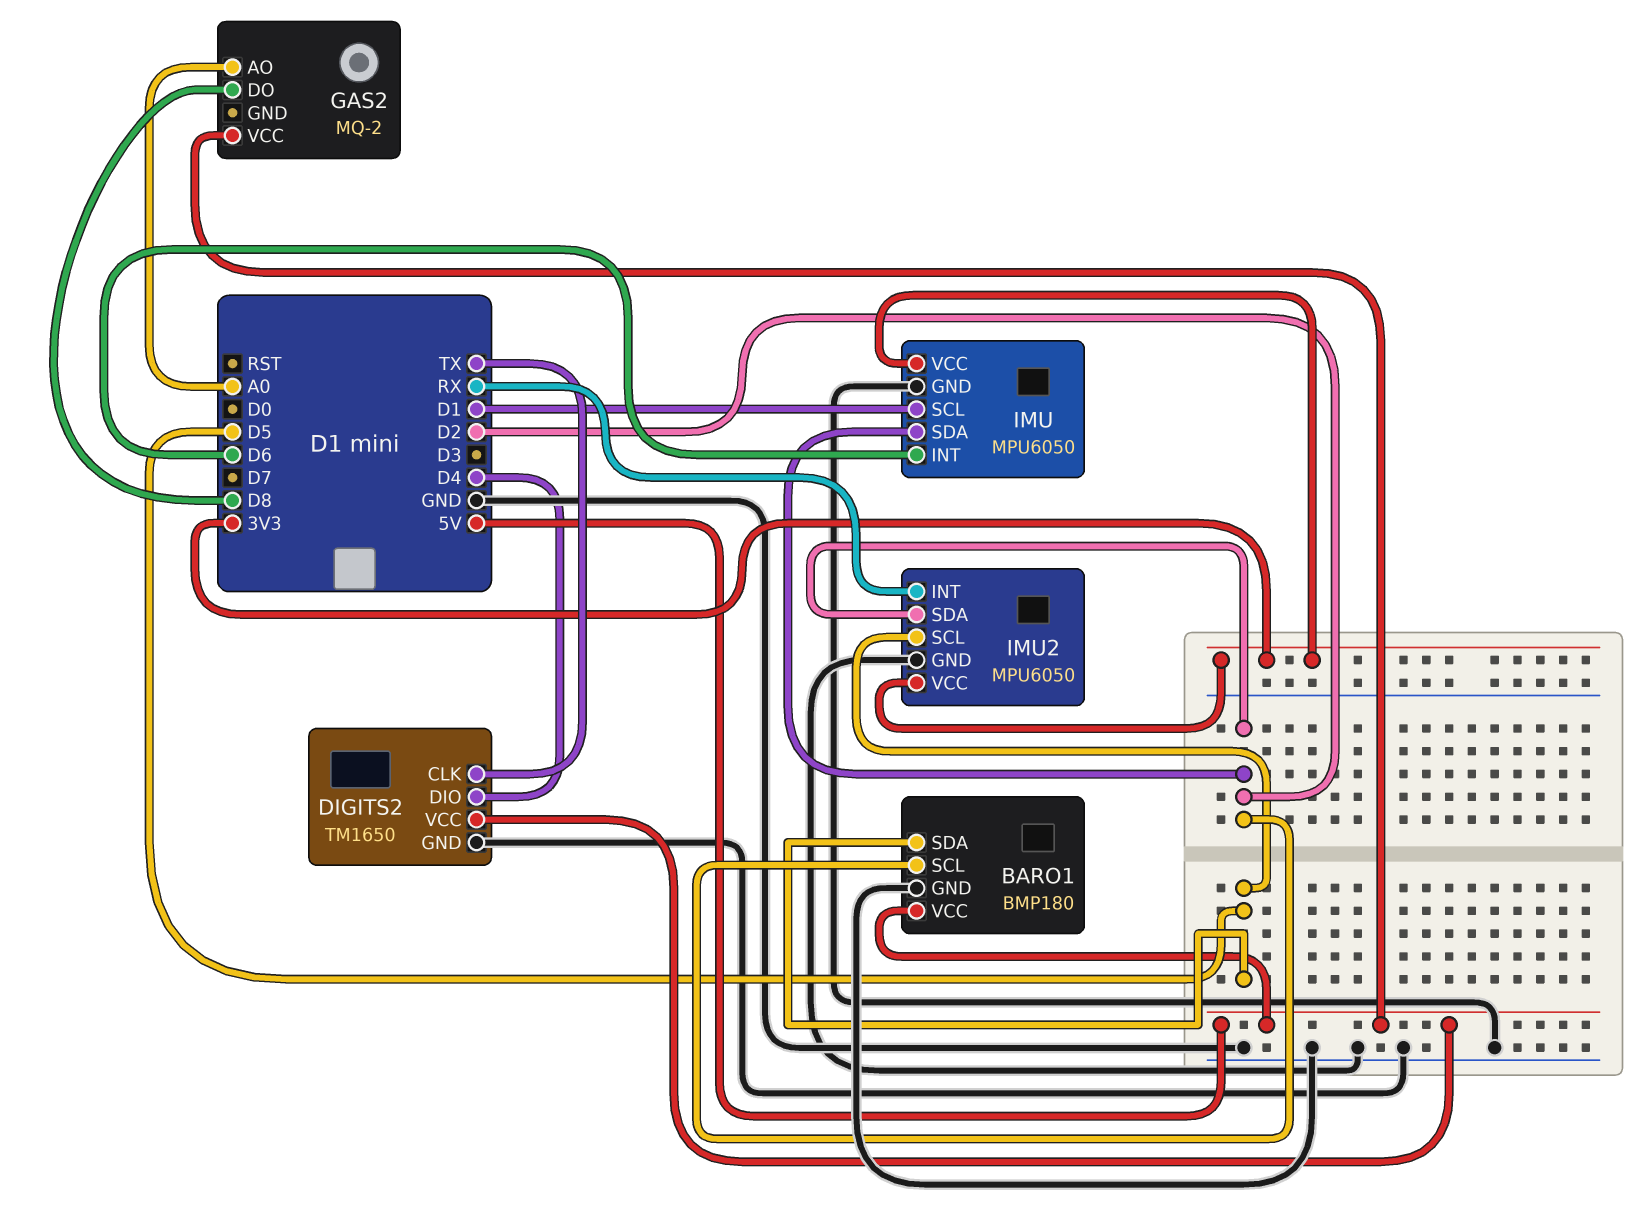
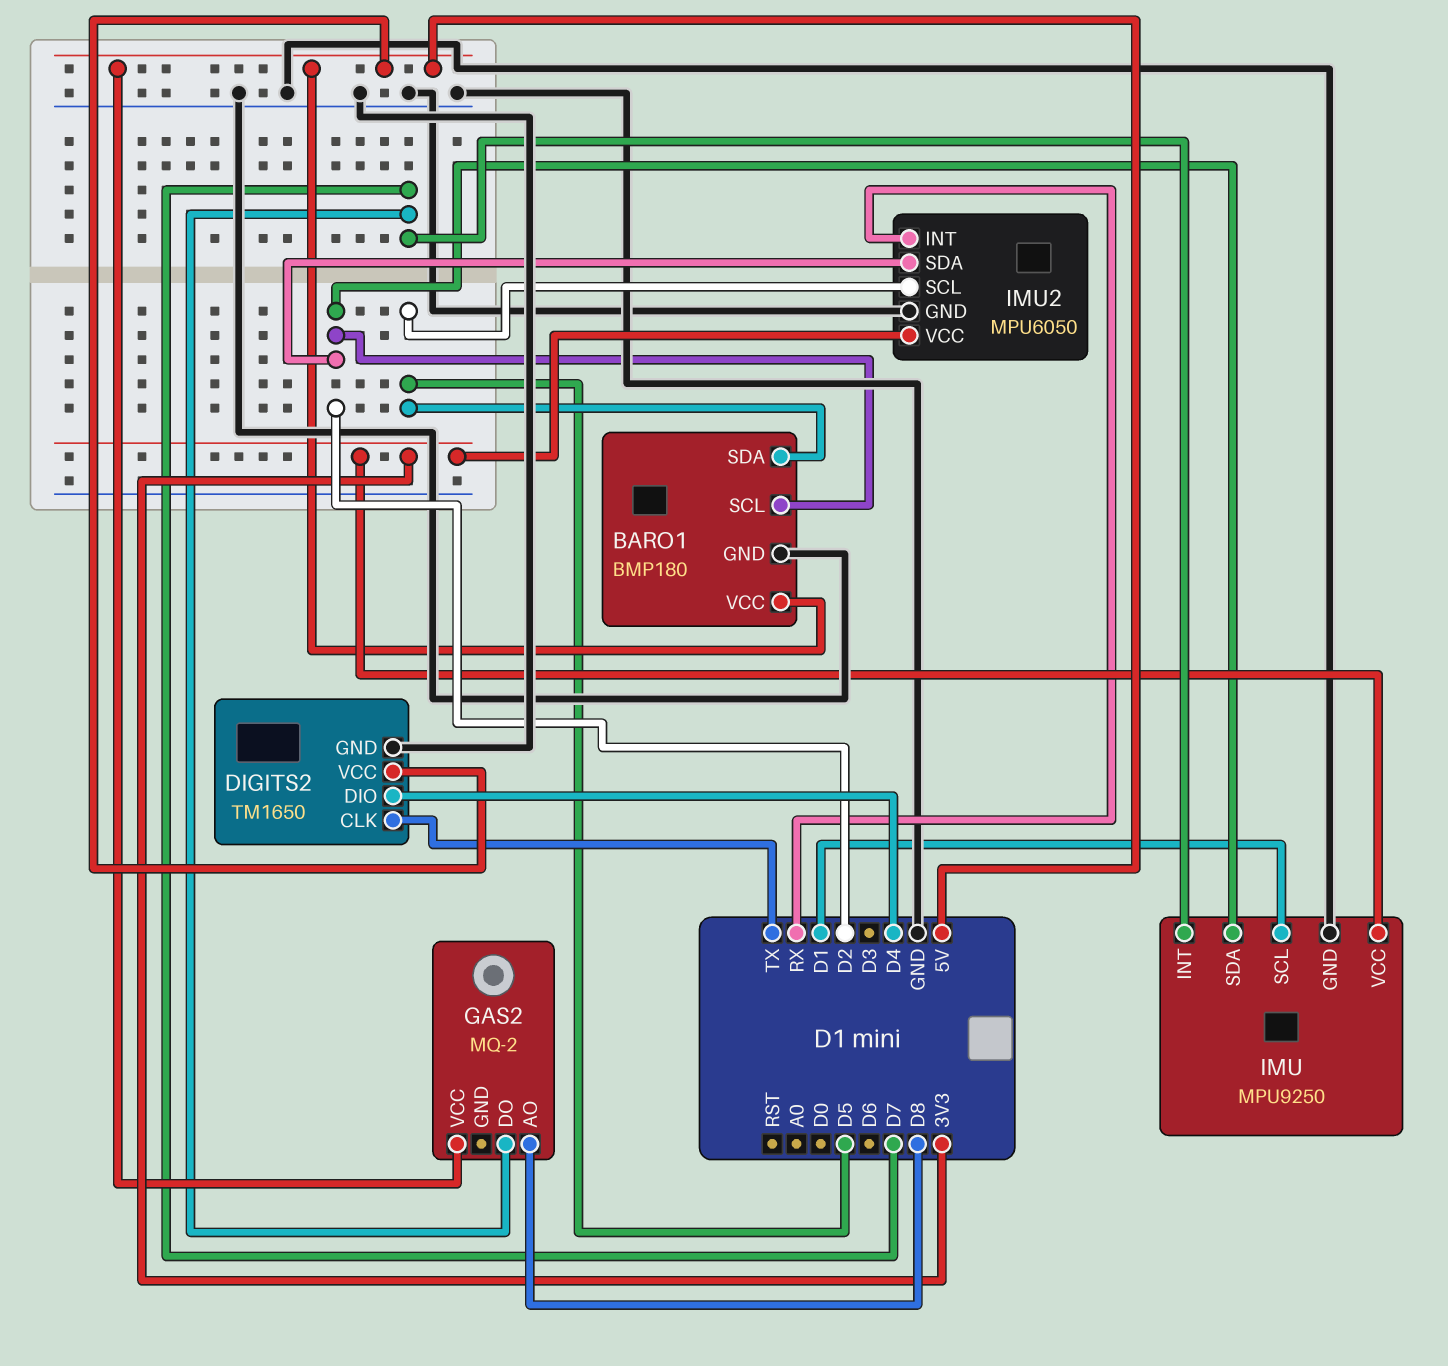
GAS2 pin AO: A0 -> D8
GAS2 pin DO: D8 -> D7
IMU: MPU6050 -> MPU9250
IMU pin INT: D6 -> D7

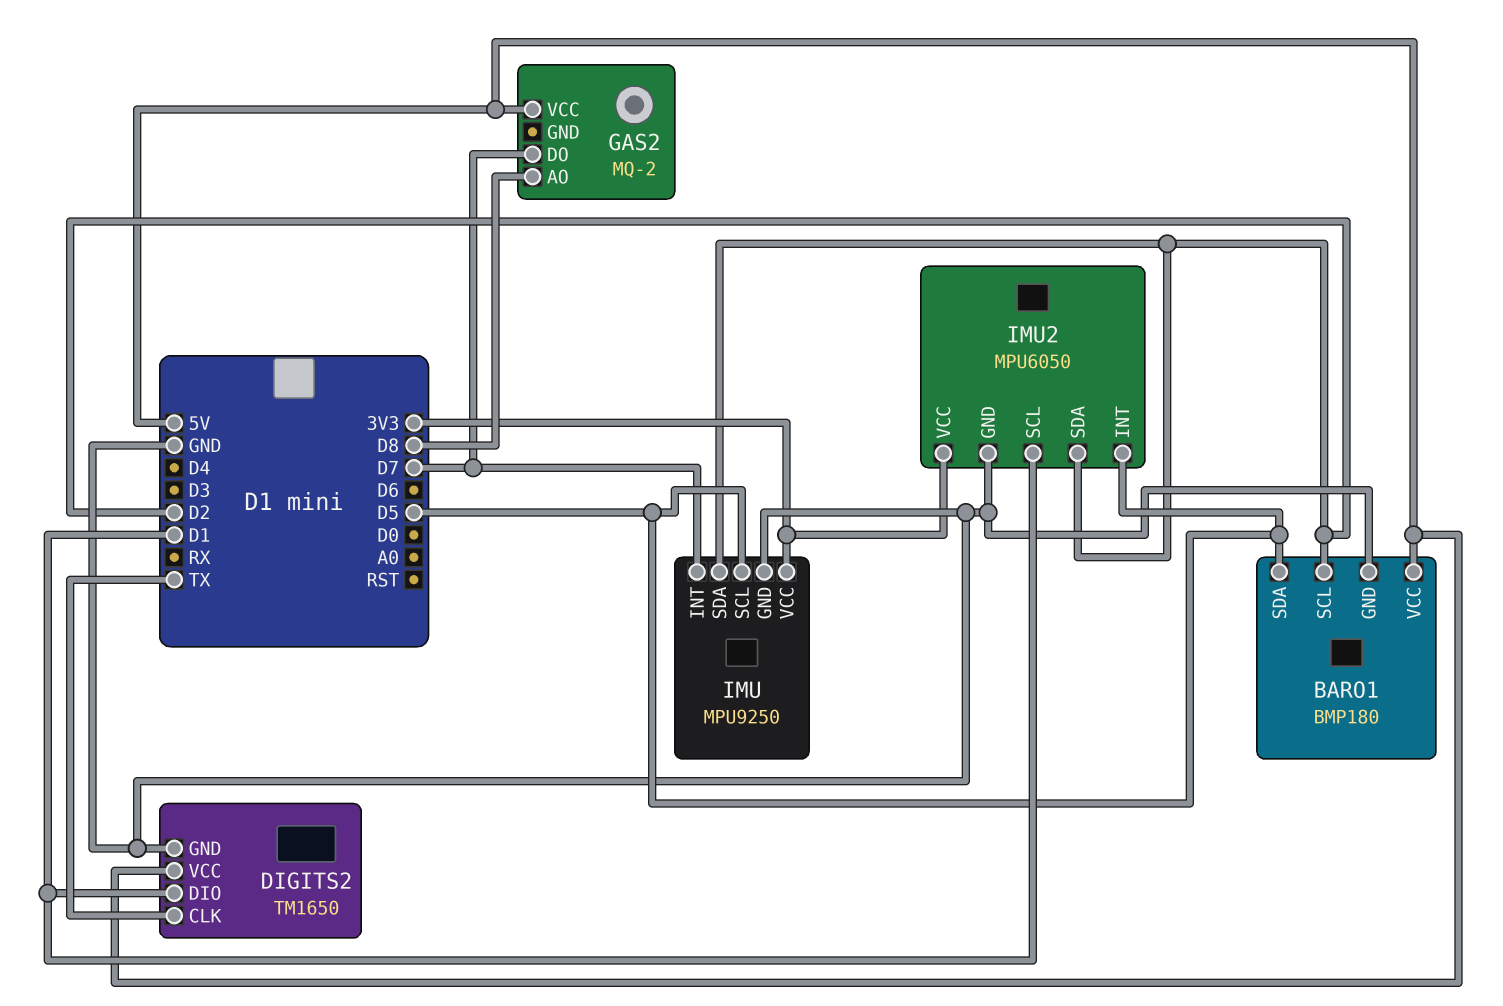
DIGITS2 pin DIO: D4 -> D1
IMU pin SCL: D1 -> D5
IMU2 pin INT: RX -> D5
IMU2 pin SCL: D5 -> D1

